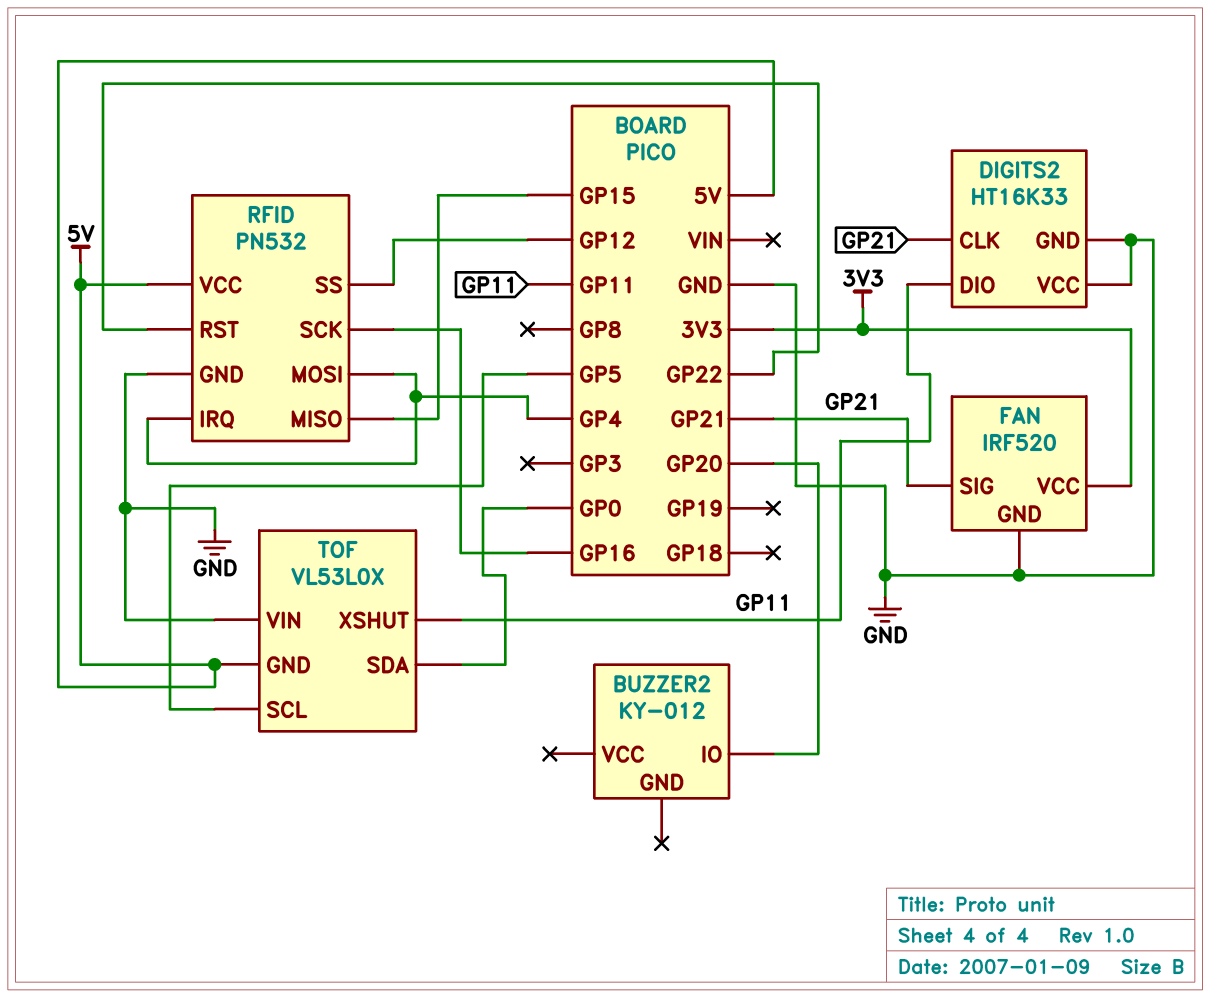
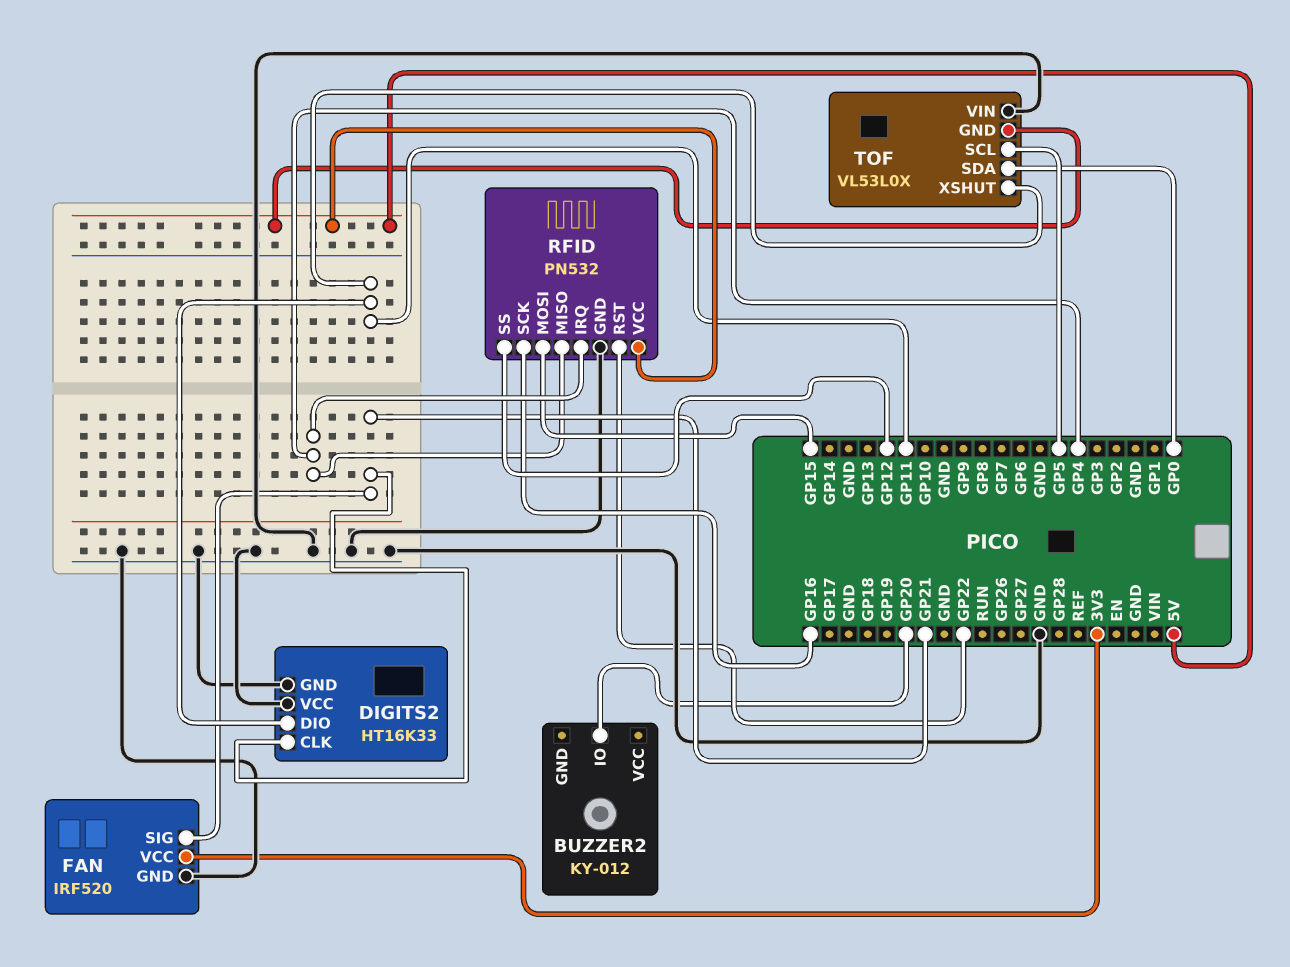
RFID pin MISO: GP15 -> GP4
RFID pin MOSI: GP4 -> GP15

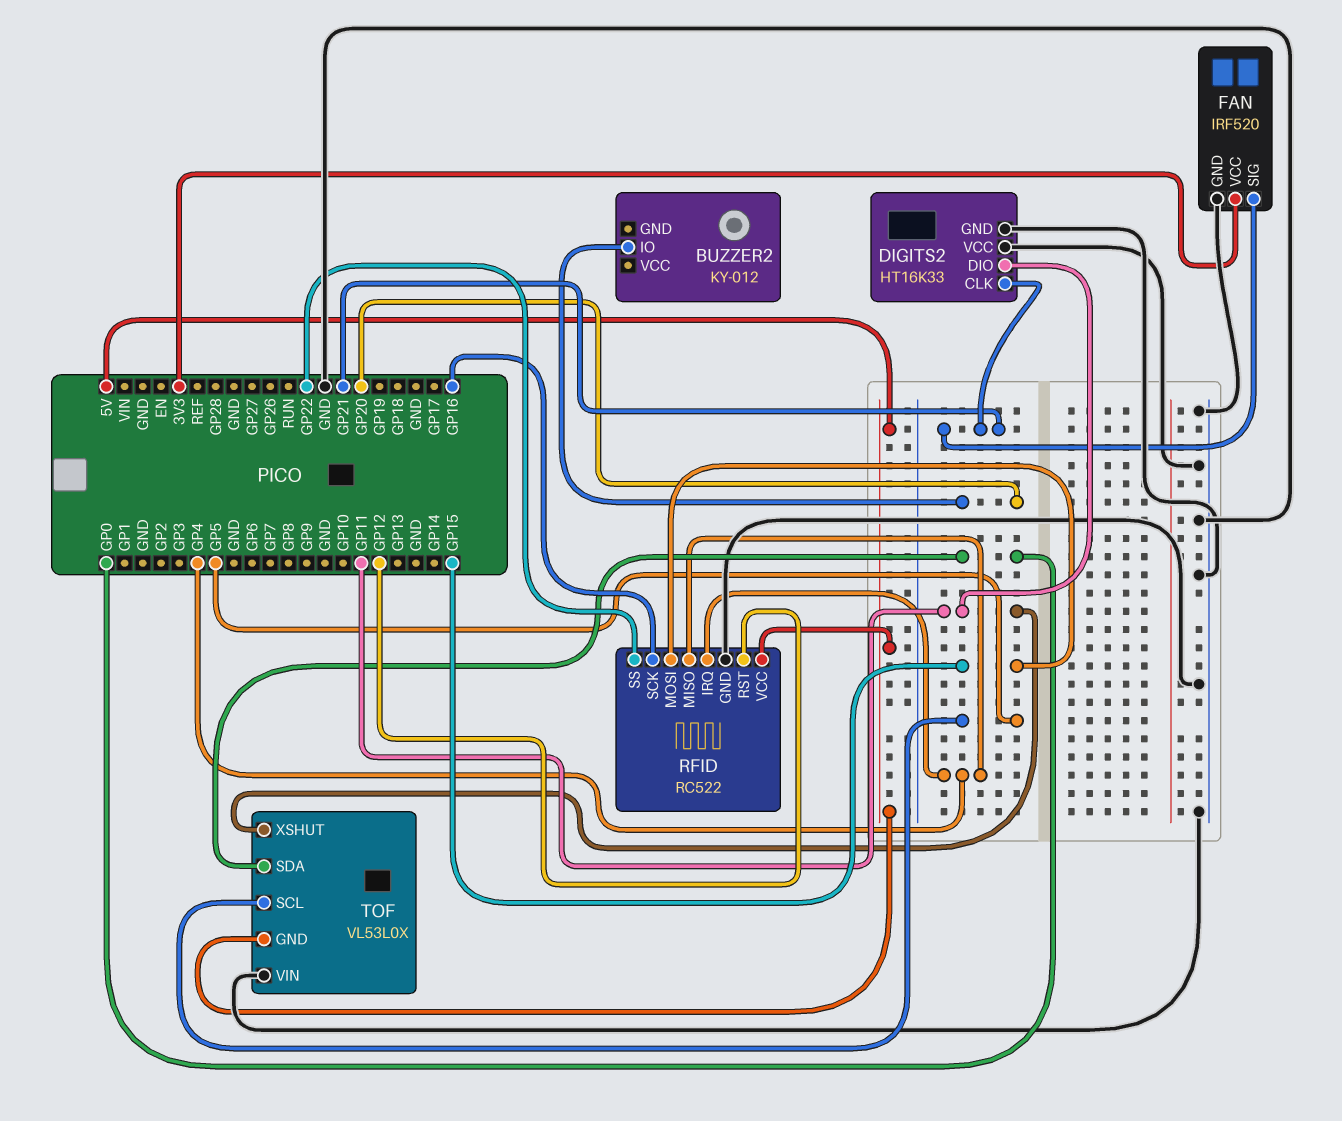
RFID: PN532 -> RC522
RFID pin RST: GP22 -> GP12
RFID pin SS: GP12 -> GP22

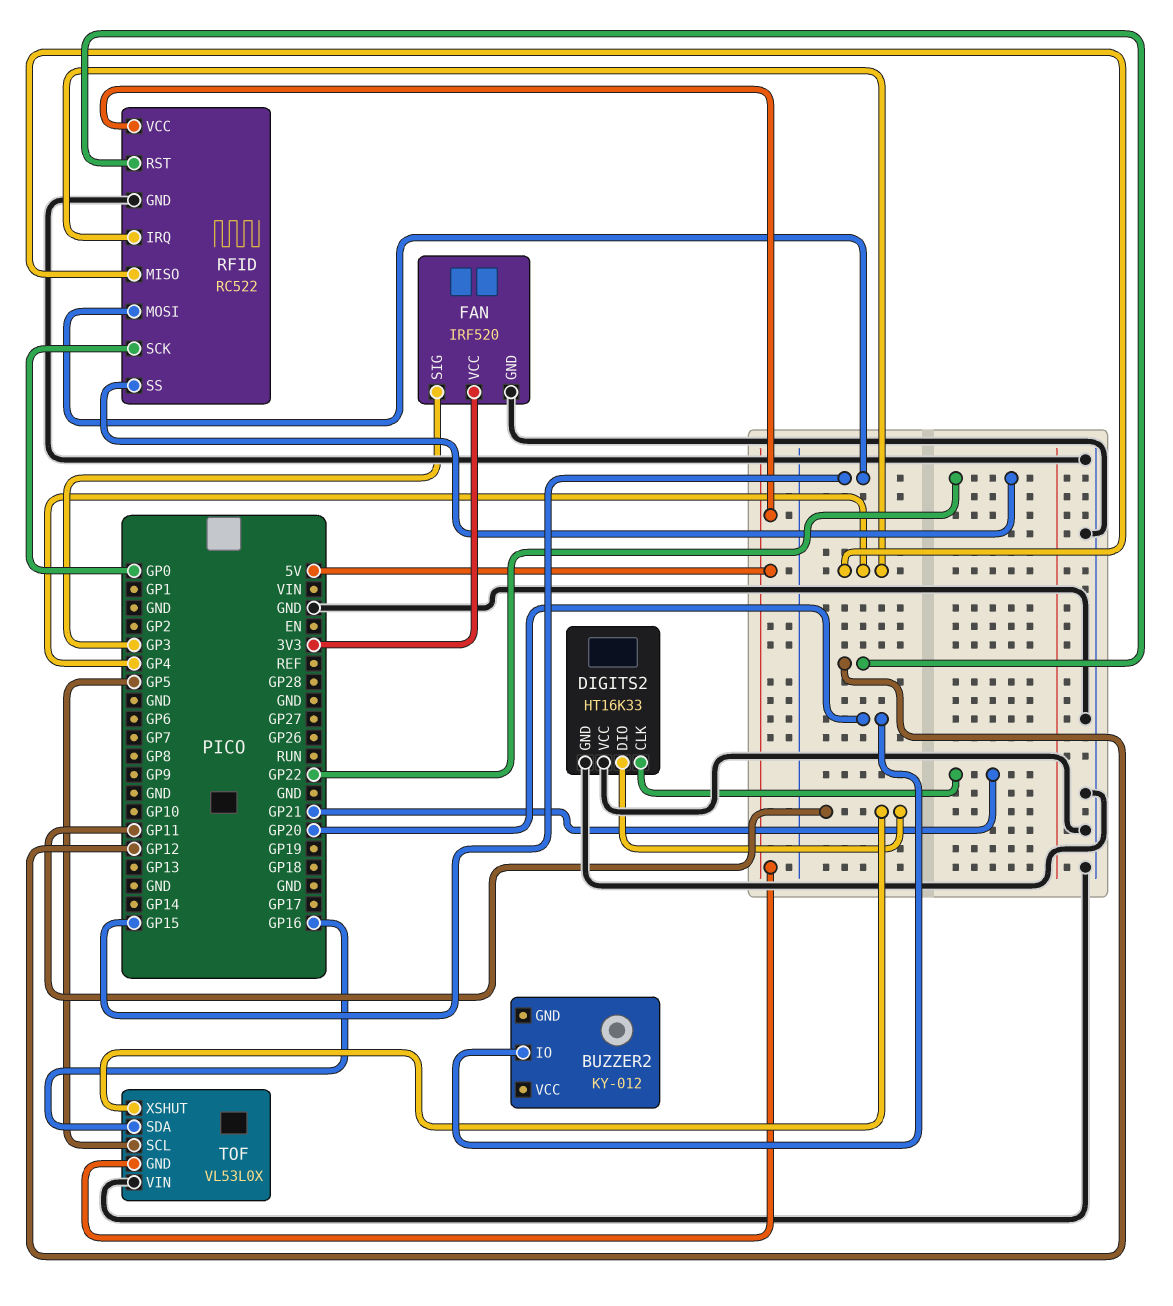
FAN pin SIG: GP21 -> GP3
RFID pin SCK: GP16 -> GP0
TOF pin SDA: GP0 -> GP16

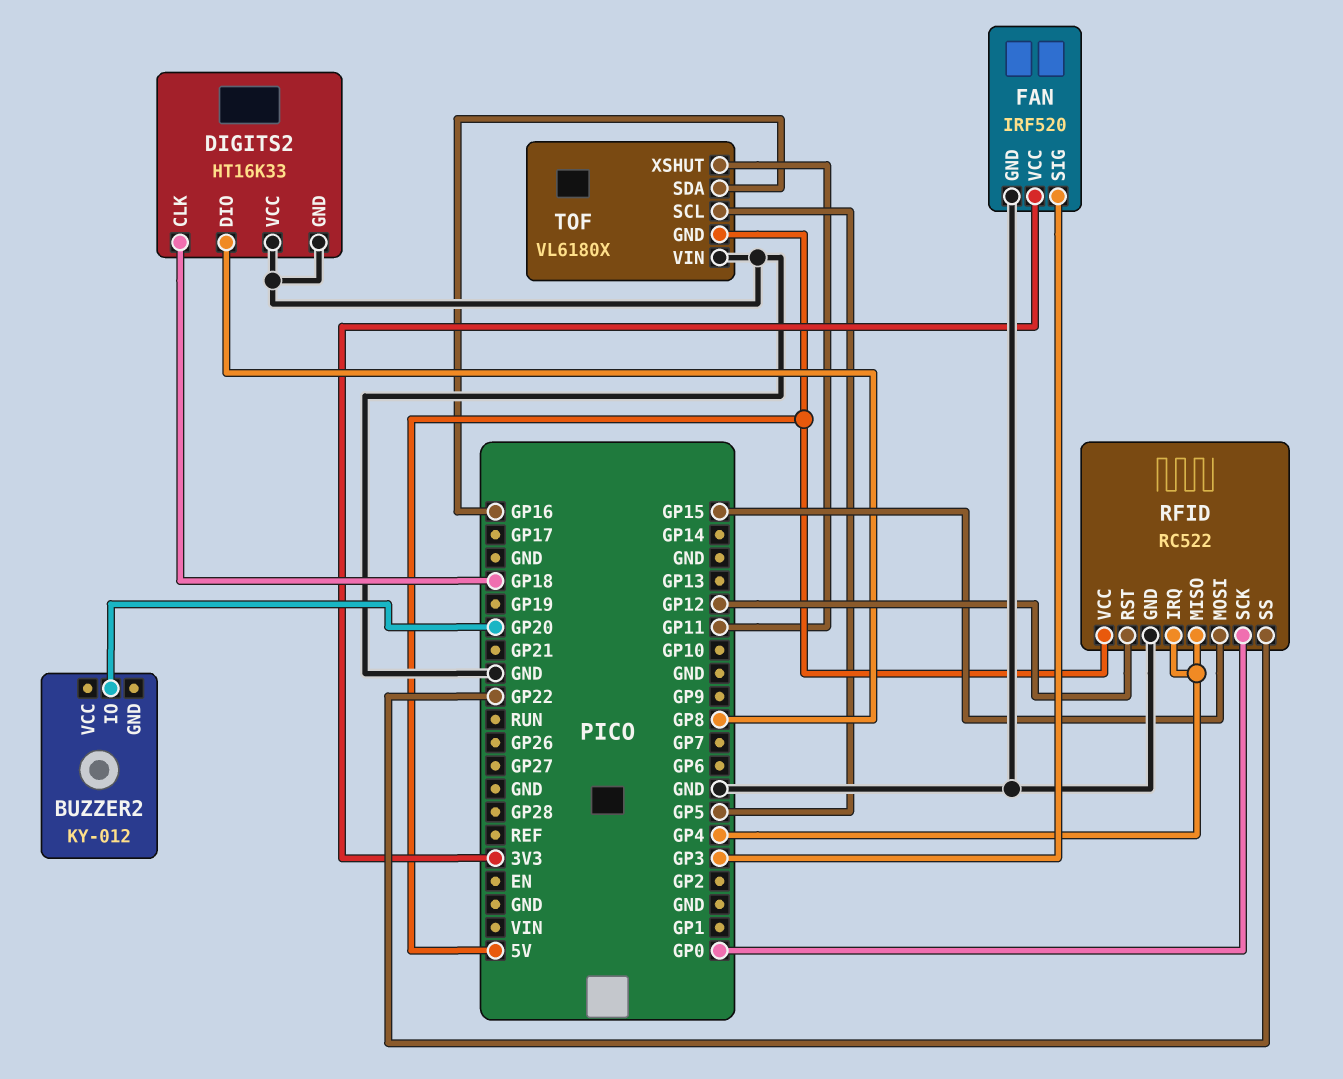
DIGITS2 pin CLK: GP21 -> GP18
DIGITS2 pin DIO: GP11 -> GP8
TOF: VL53L0X -> VL6180X

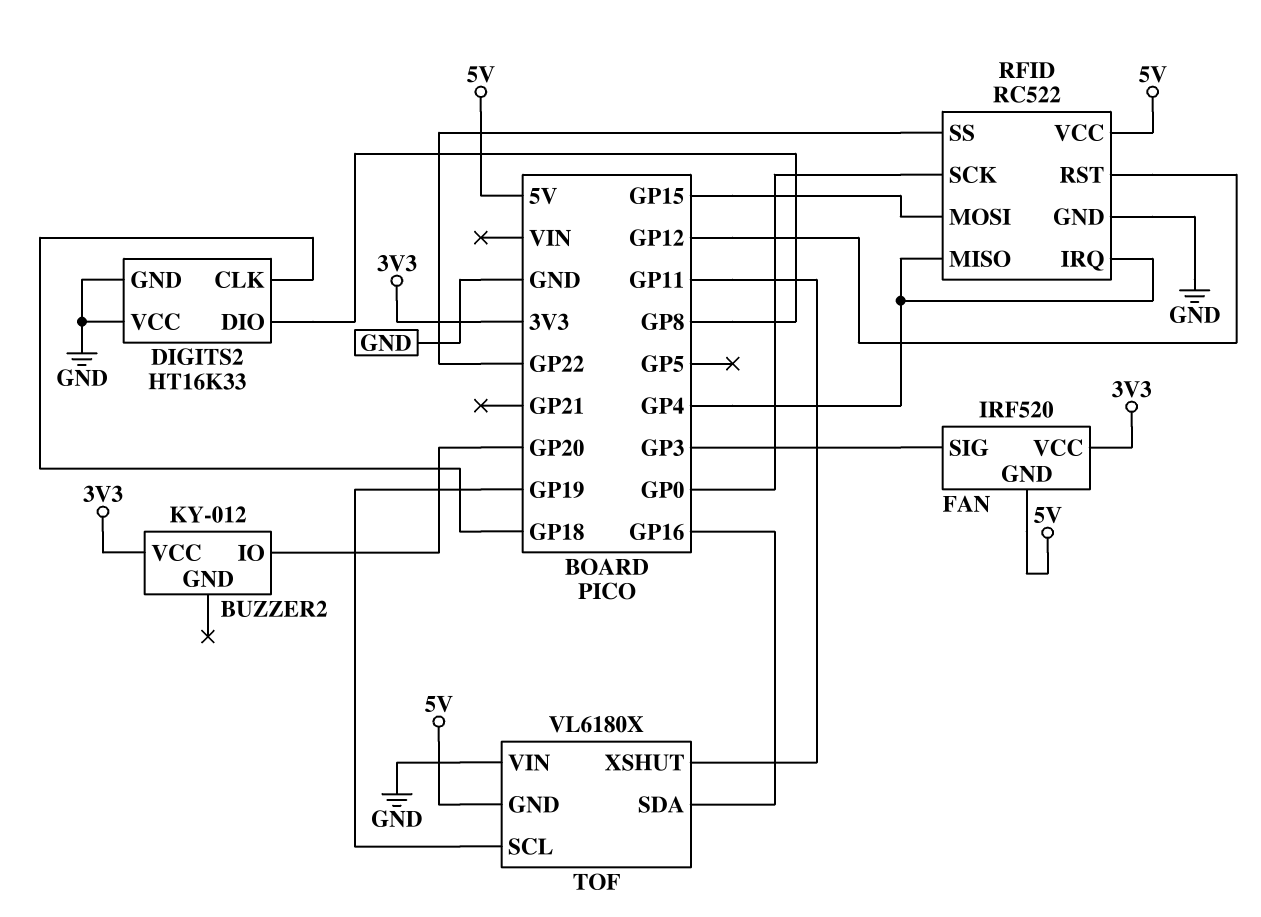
BUZZER2 pin VCC: none -> 3V3
FAN pin GND: GND -> 5V
TOF pin SCL: GP5 -> GP19

